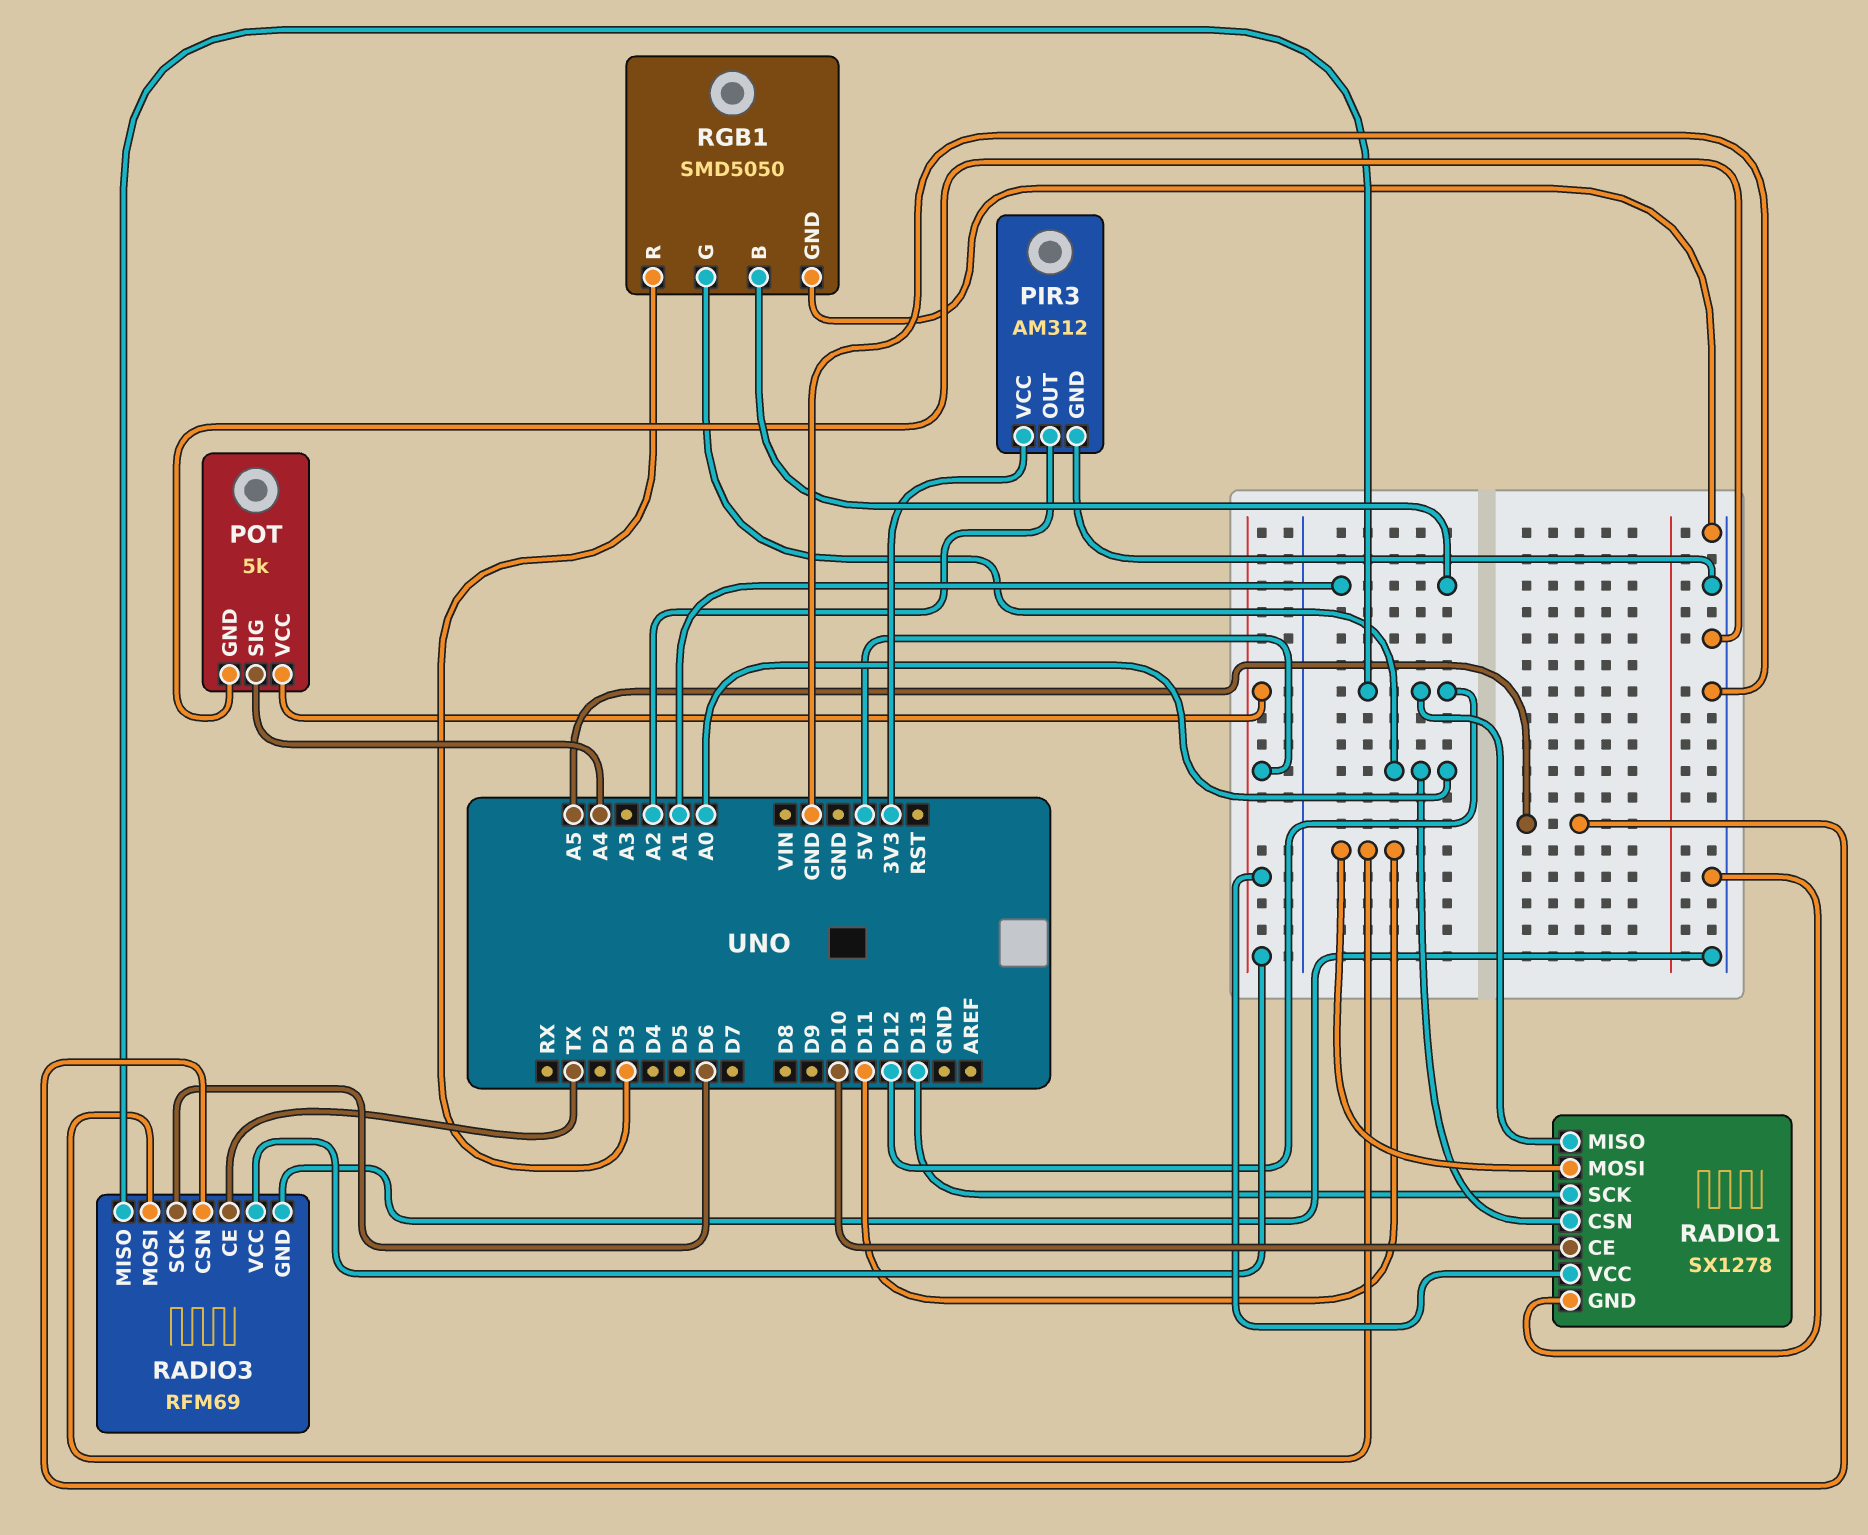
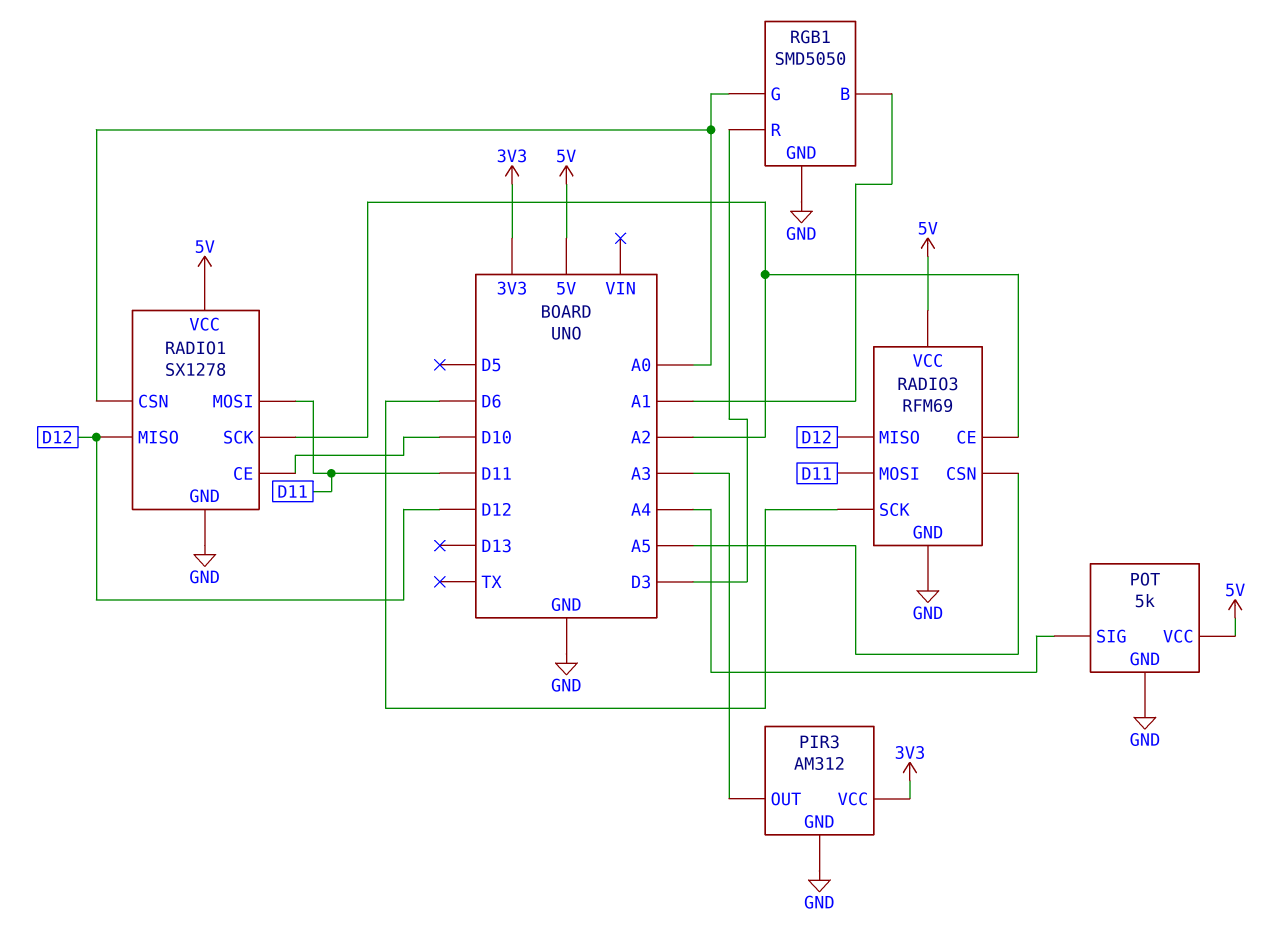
PIR3 pin OUT: A2 -> A3
RADIO1 pin SCK: D13 -> A2
RADIO3 pin CE: TX -> A2

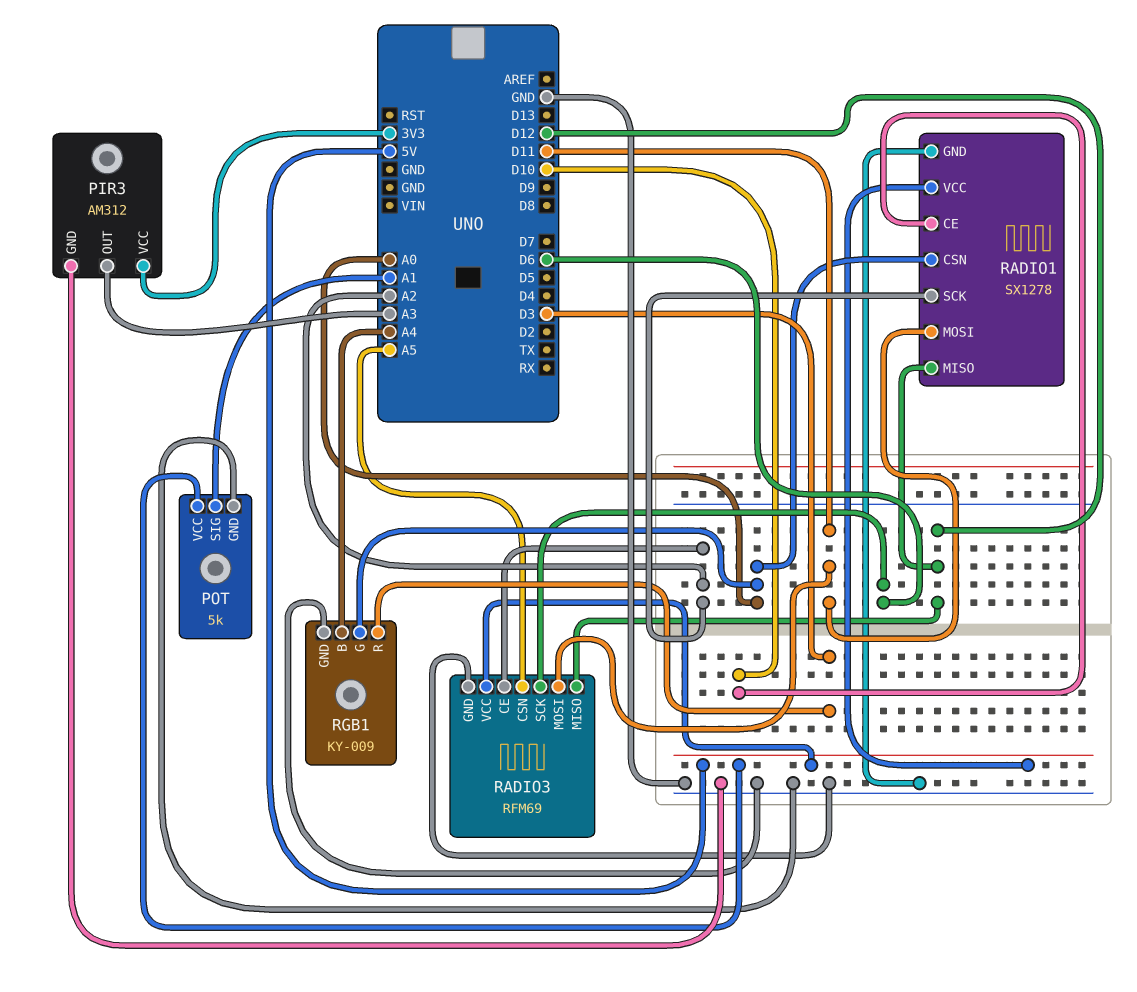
POT pin SIG: A4 -> A1
RGB1: SMD5050 -> KY-009
RGB1 pin B: A1 -> A4

